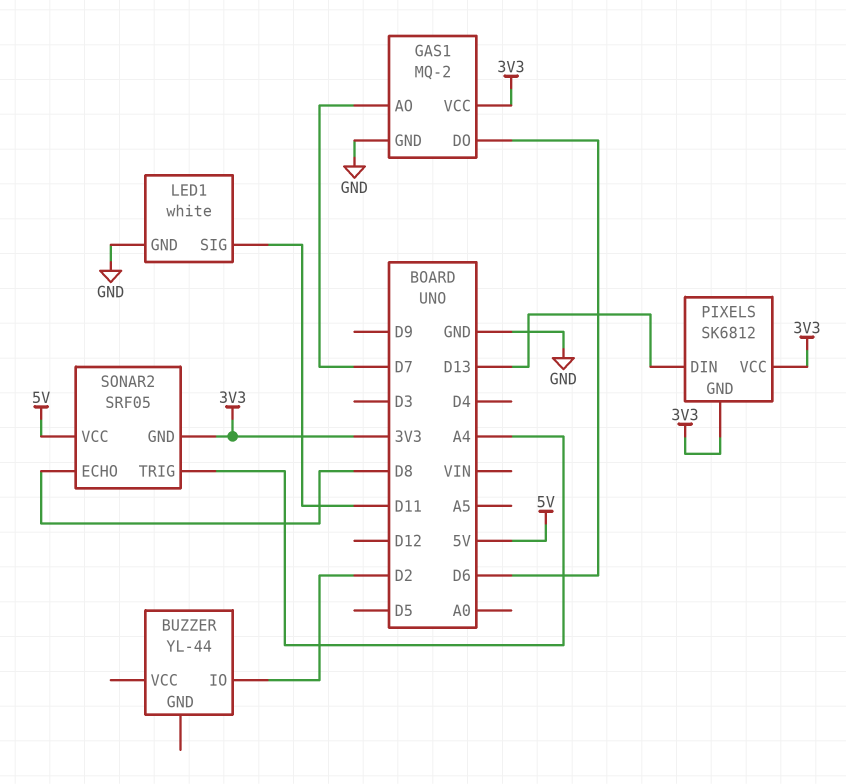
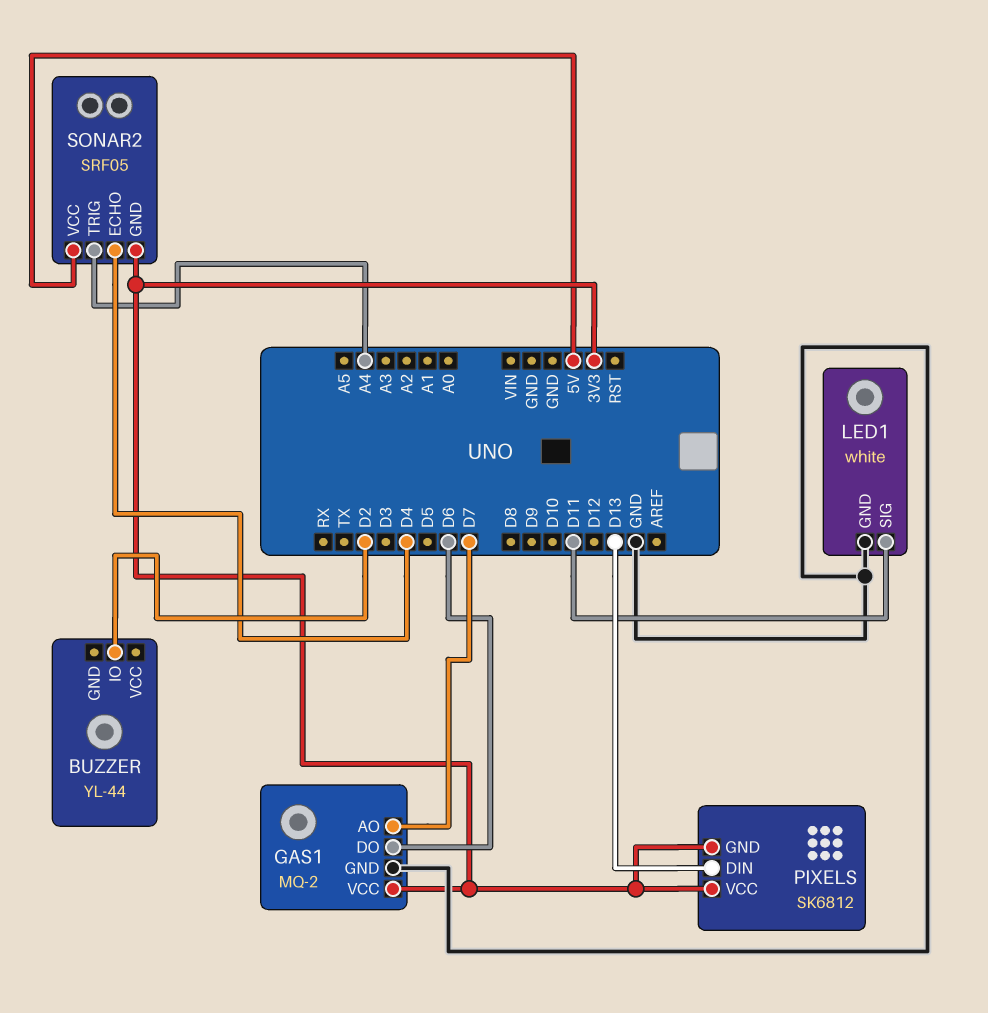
SONAR2 pin ECHO: D8 -> D4

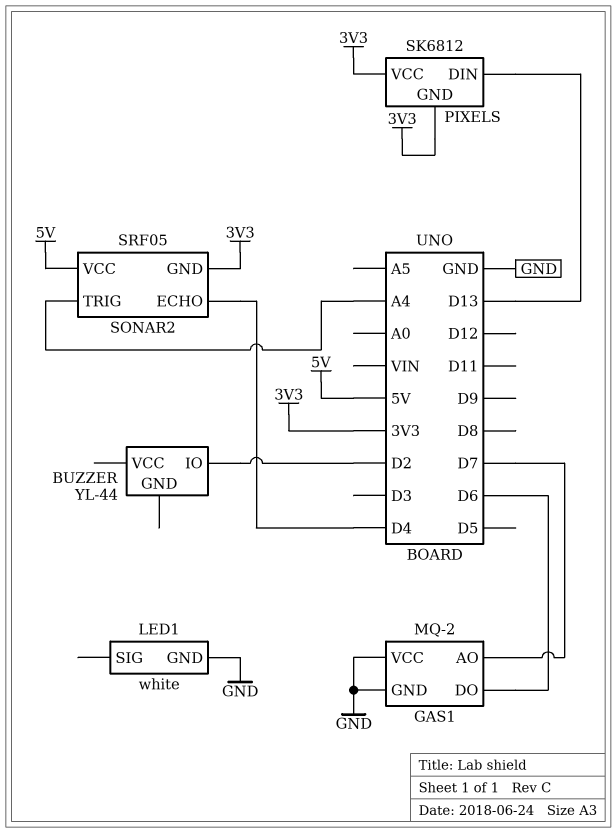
GAS1 pin VCC: 3V3 -> GND
LED1 pin SIG: D11 -> none

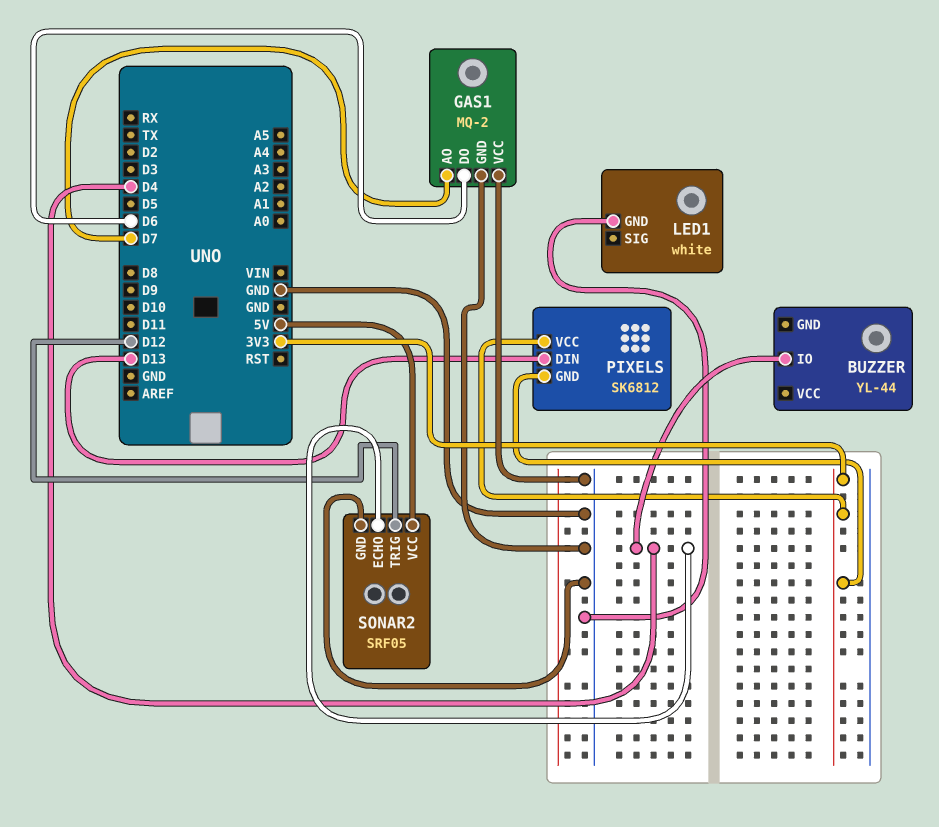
BUZZER pin IO: D2 -> D4
SONAR2 pin GND: 3V3 -> GND
SONAR2 pin TRIG: A4 -> D12

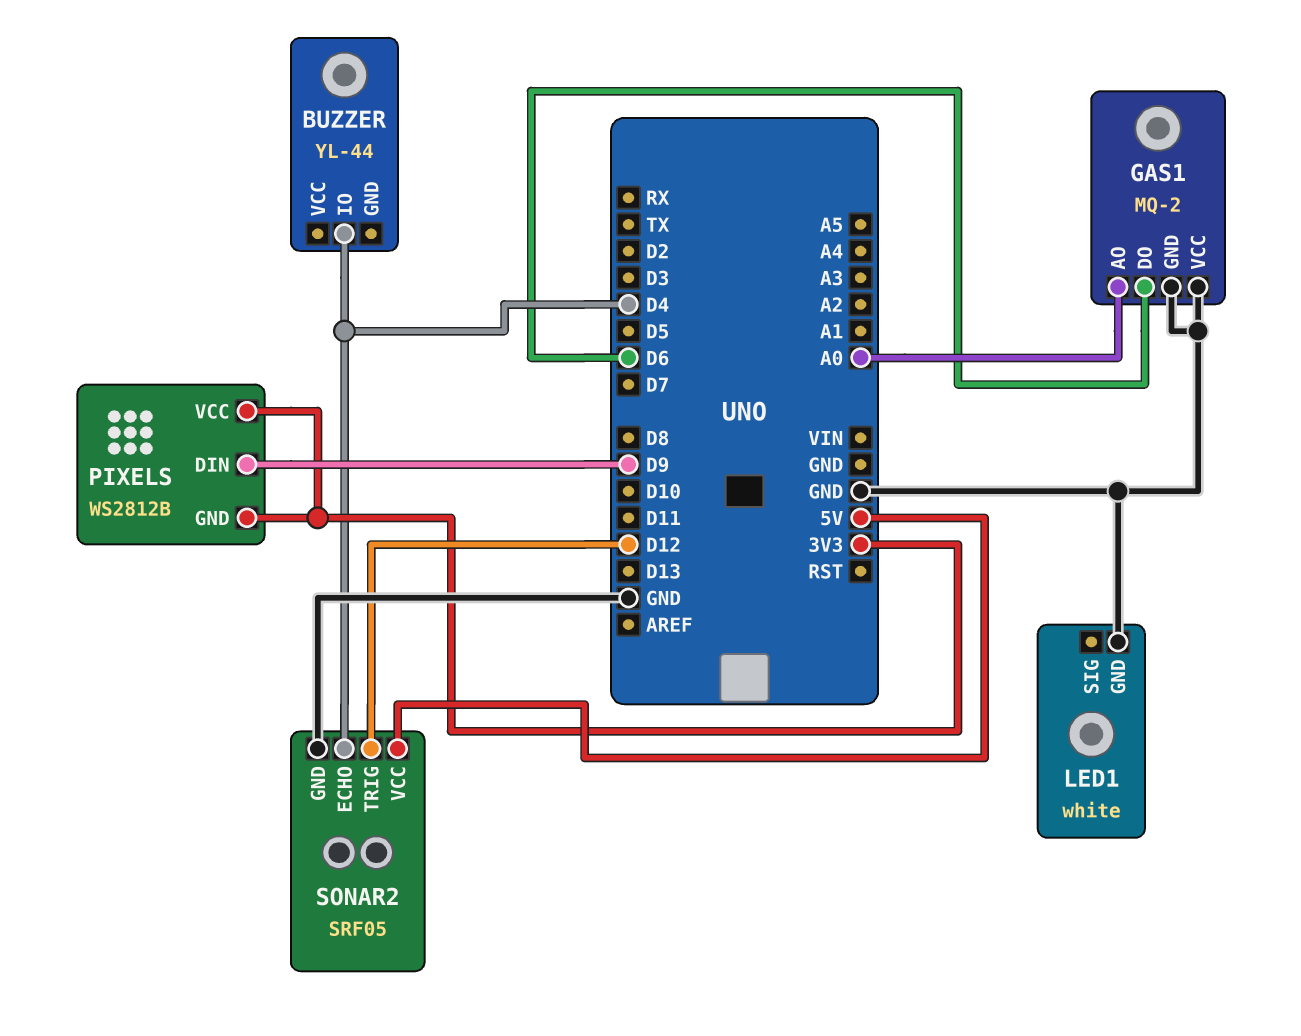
GAS1 pin AO: D7 -> A0
PIXELS: SK6812 -> WS2812B
PIXELS pin DIN: D13 -> D9

